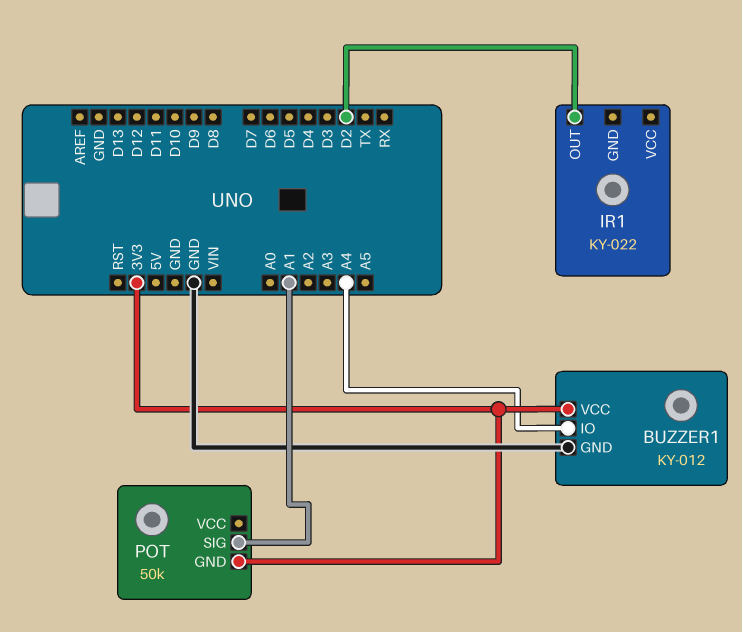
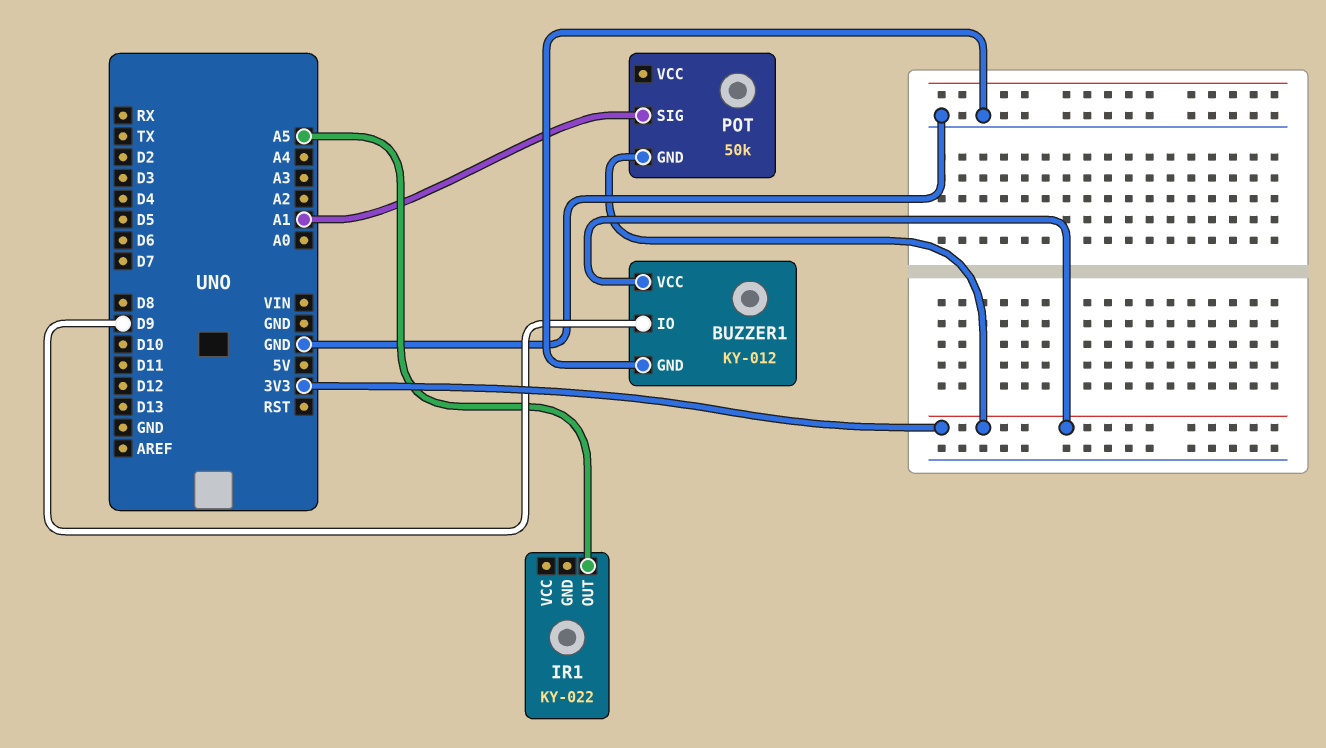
BUZZER1 pin IO: A4 -> D9
IR1 pin OUT: D2 -> A5

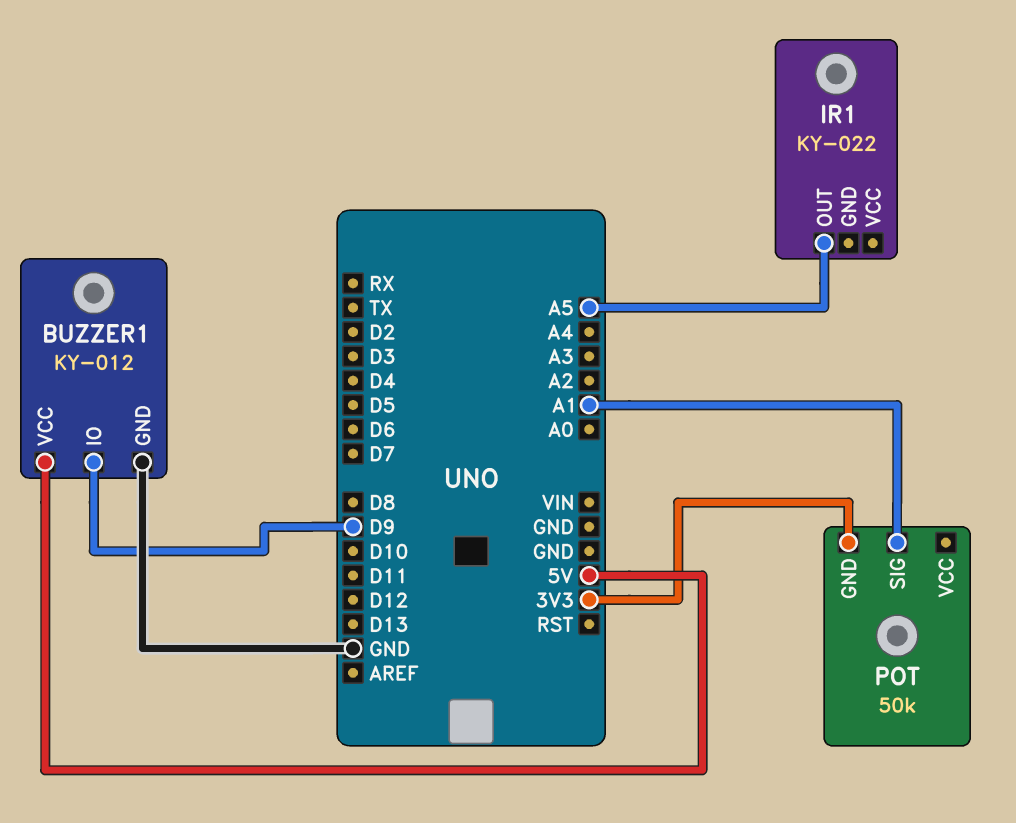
BUZZER1 pin VCC: 3V3 -> 5V

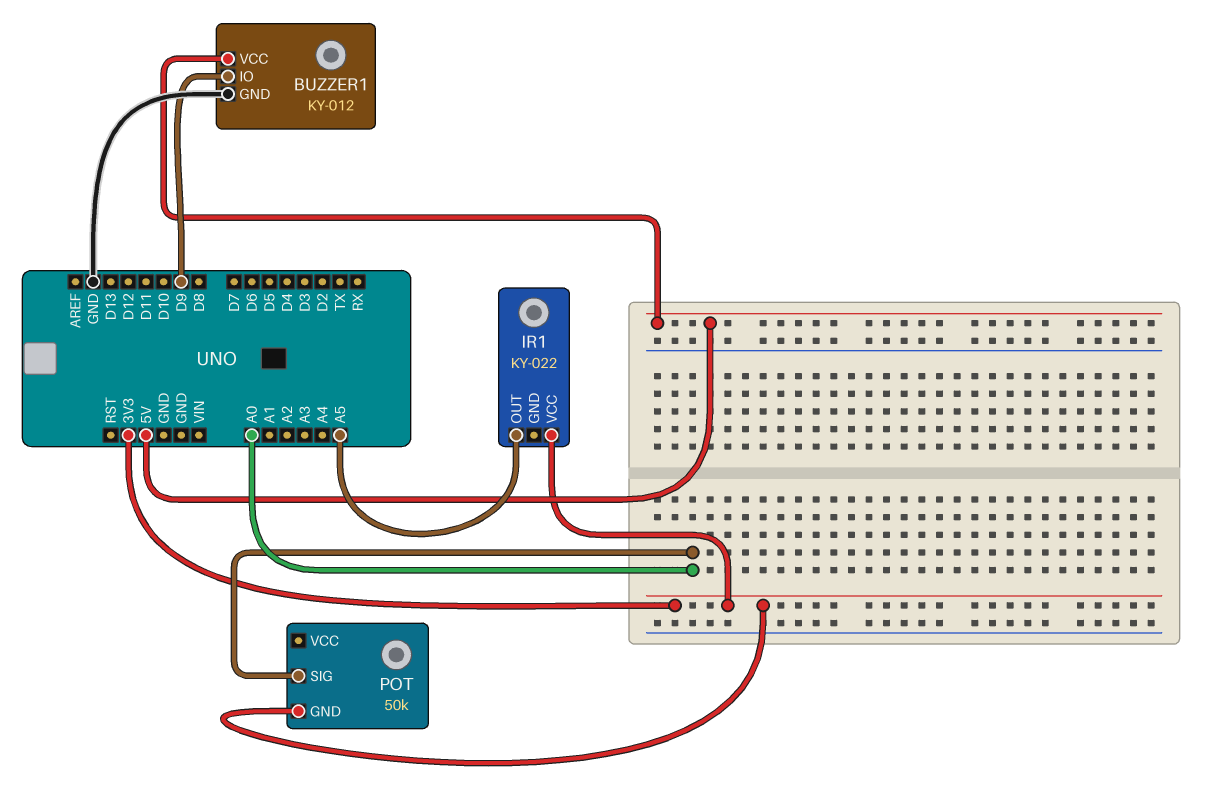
IR1 pin VCC: none -> 3V3
POT pin SIG: A1 -> A0

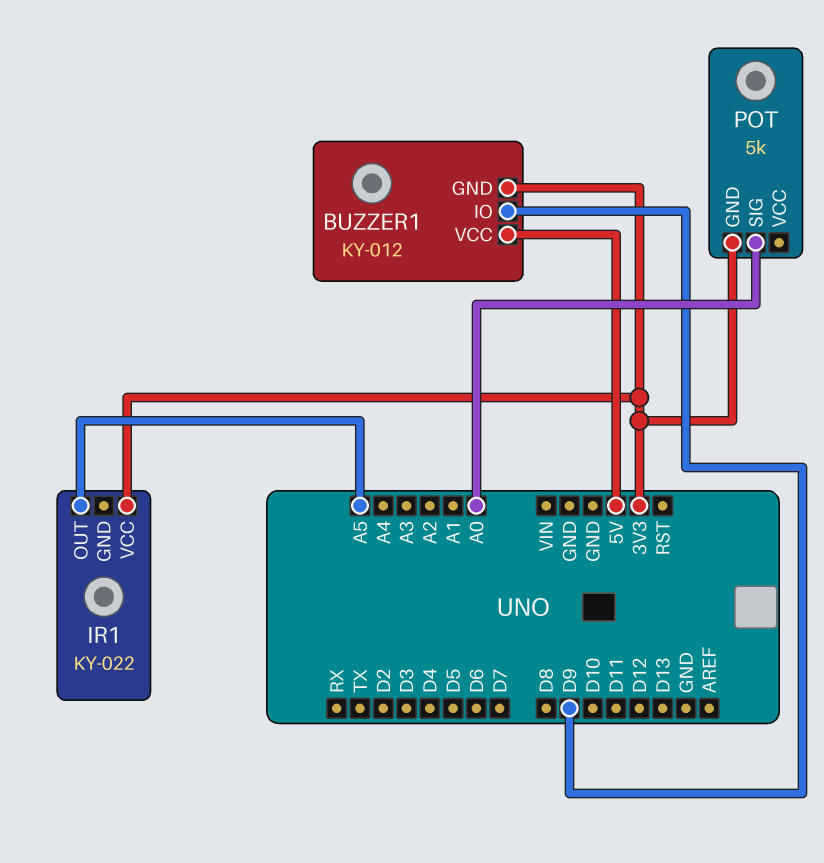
BUZZER1 pin GND: GND -> 3V3
POT: 50k -> 5k

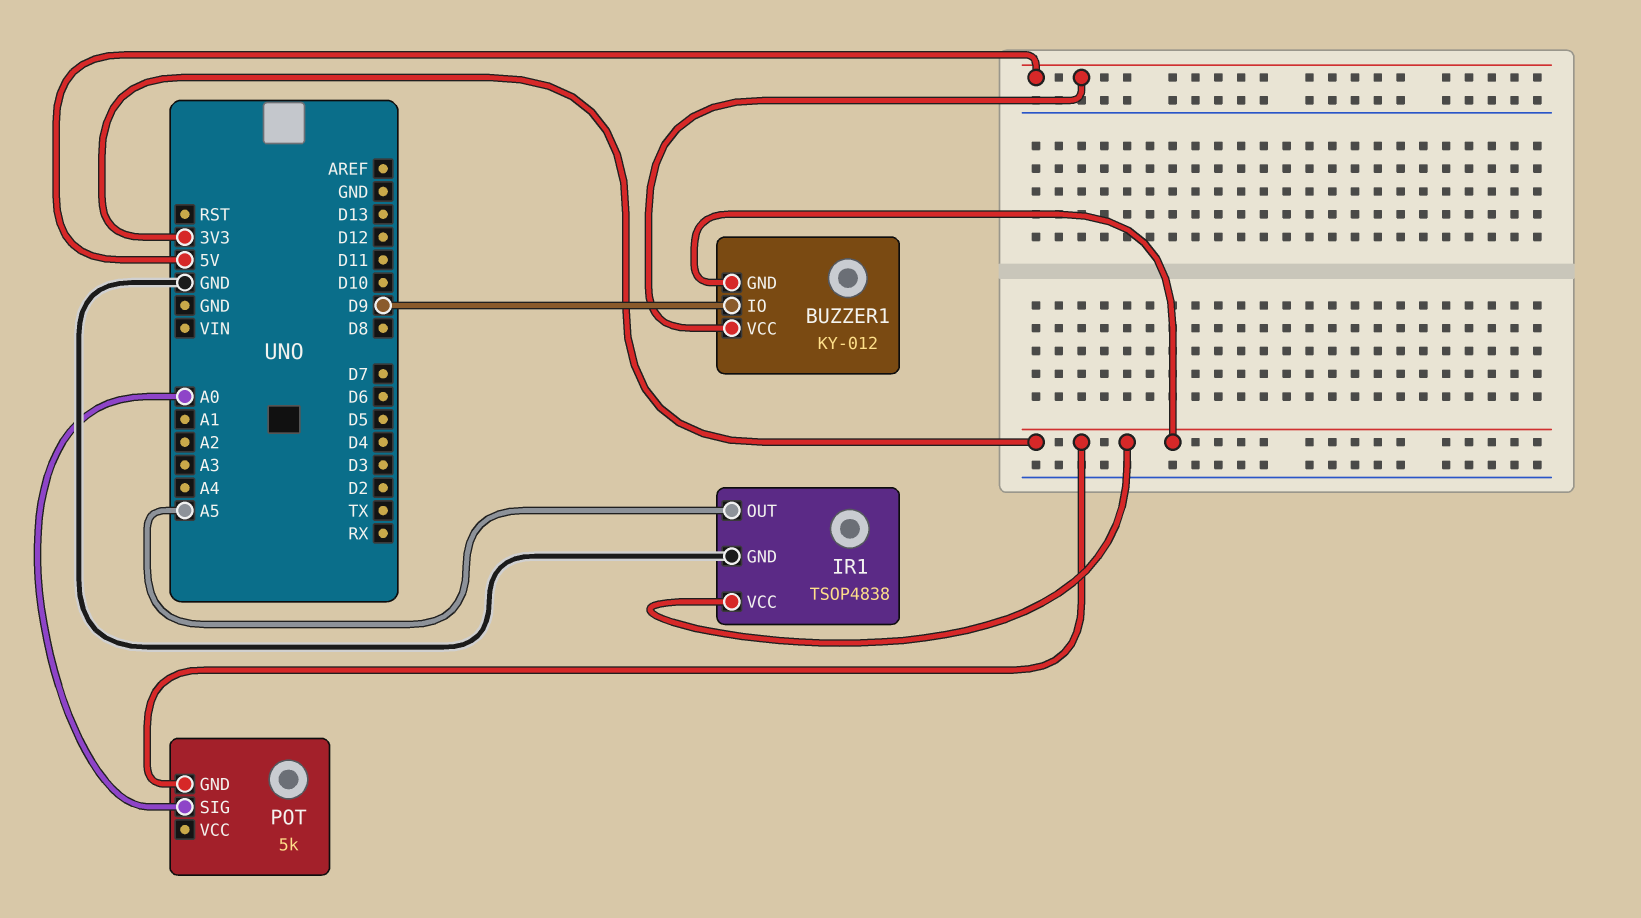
IR1: KY-022 -> TSOP4838
IR1 pin GND: none -> GND

